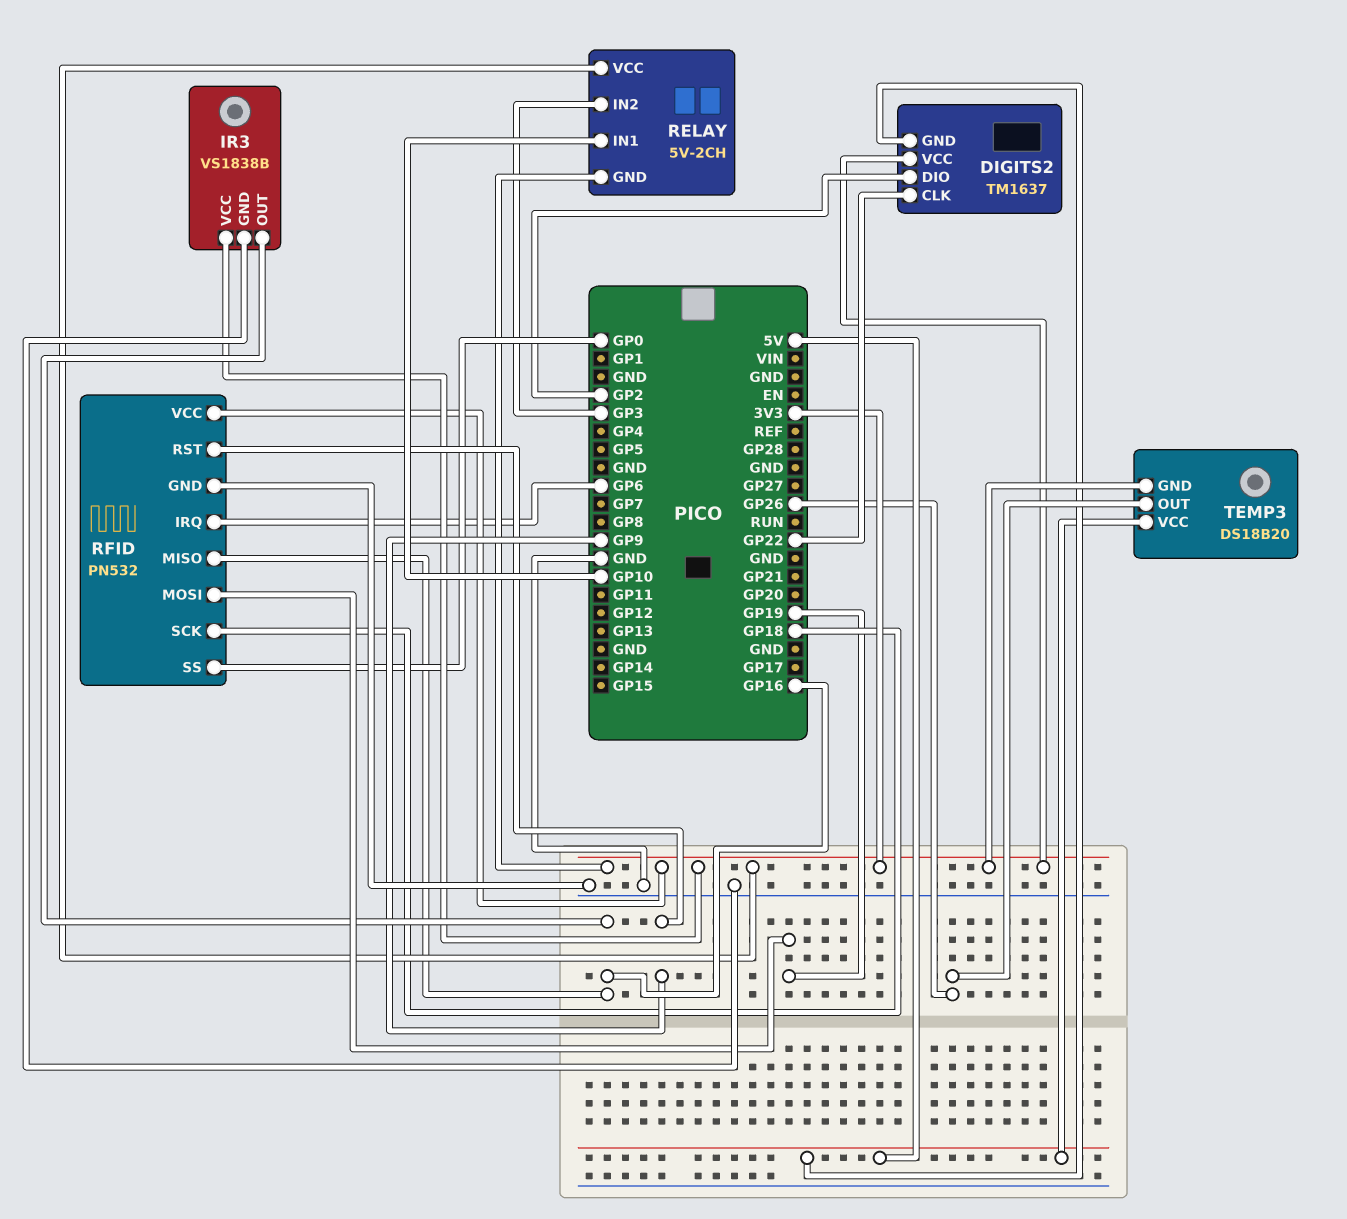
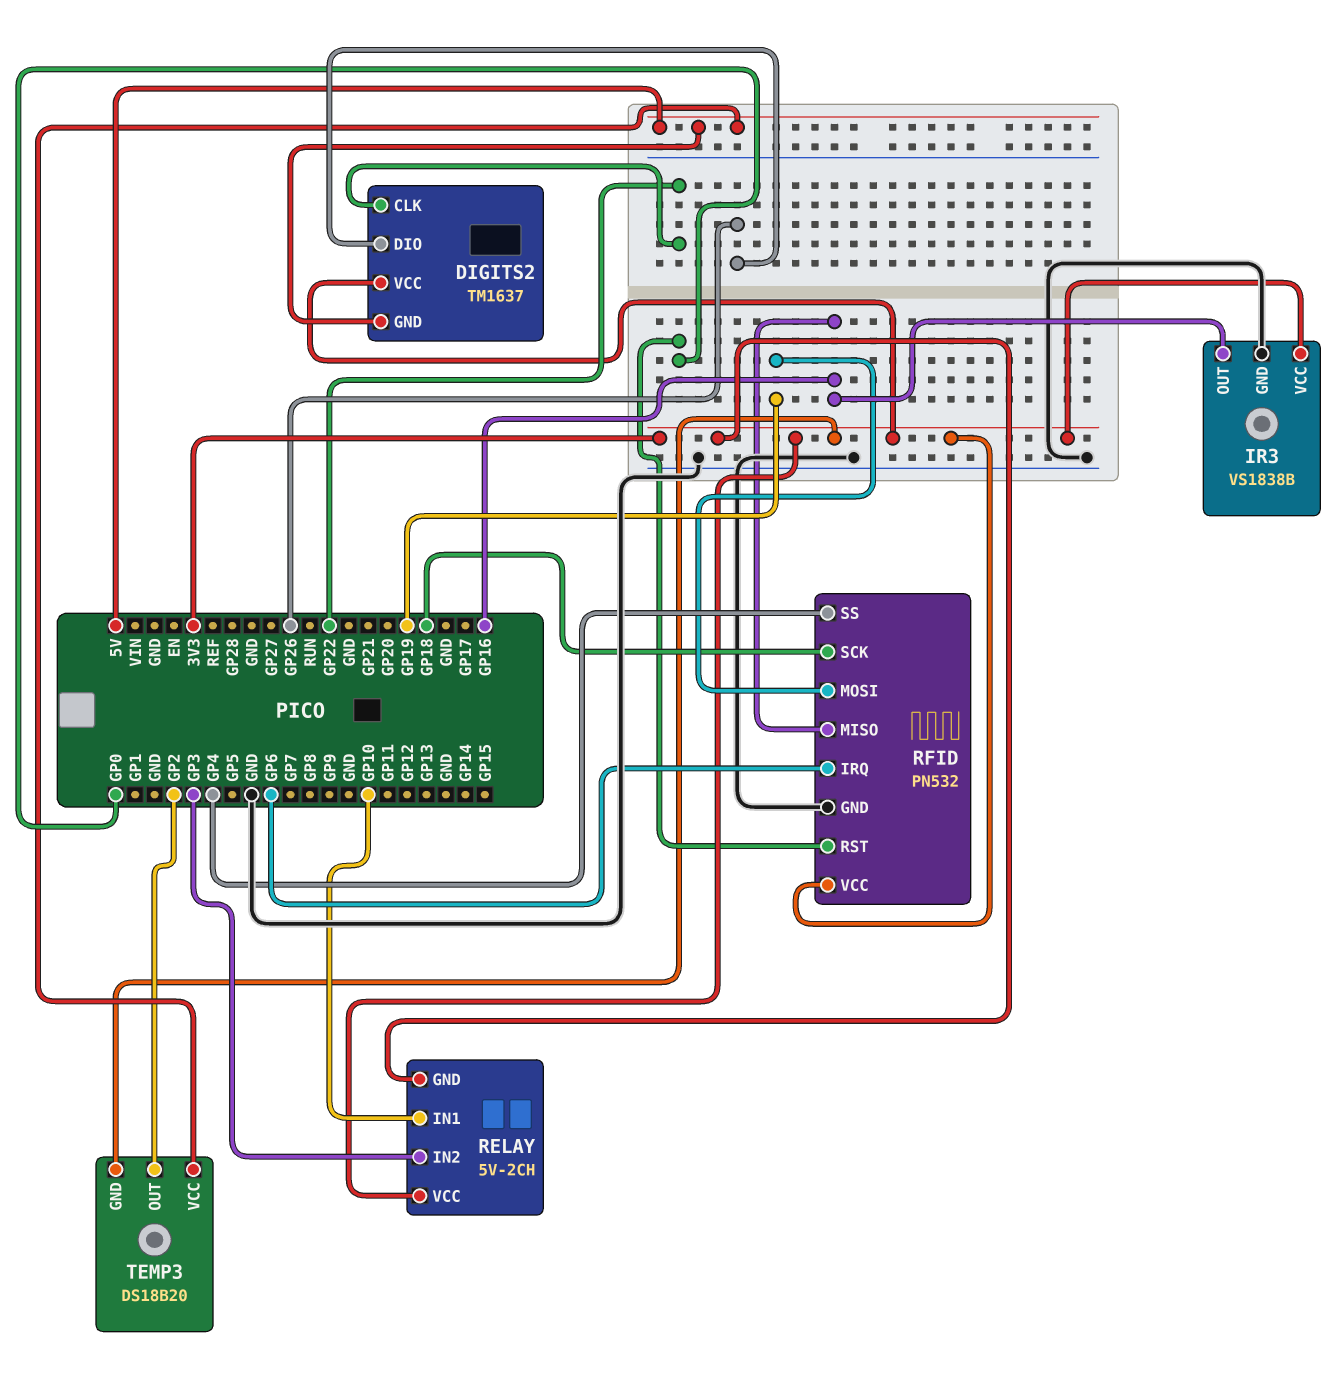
DIGITS2 pin DIO: GP2 -> GP26
RFID pin RST: GP9 -> GP0
RFID pin SS: GP0 -> GP4
TEMP3 pin OUT: GP26 -> GP2

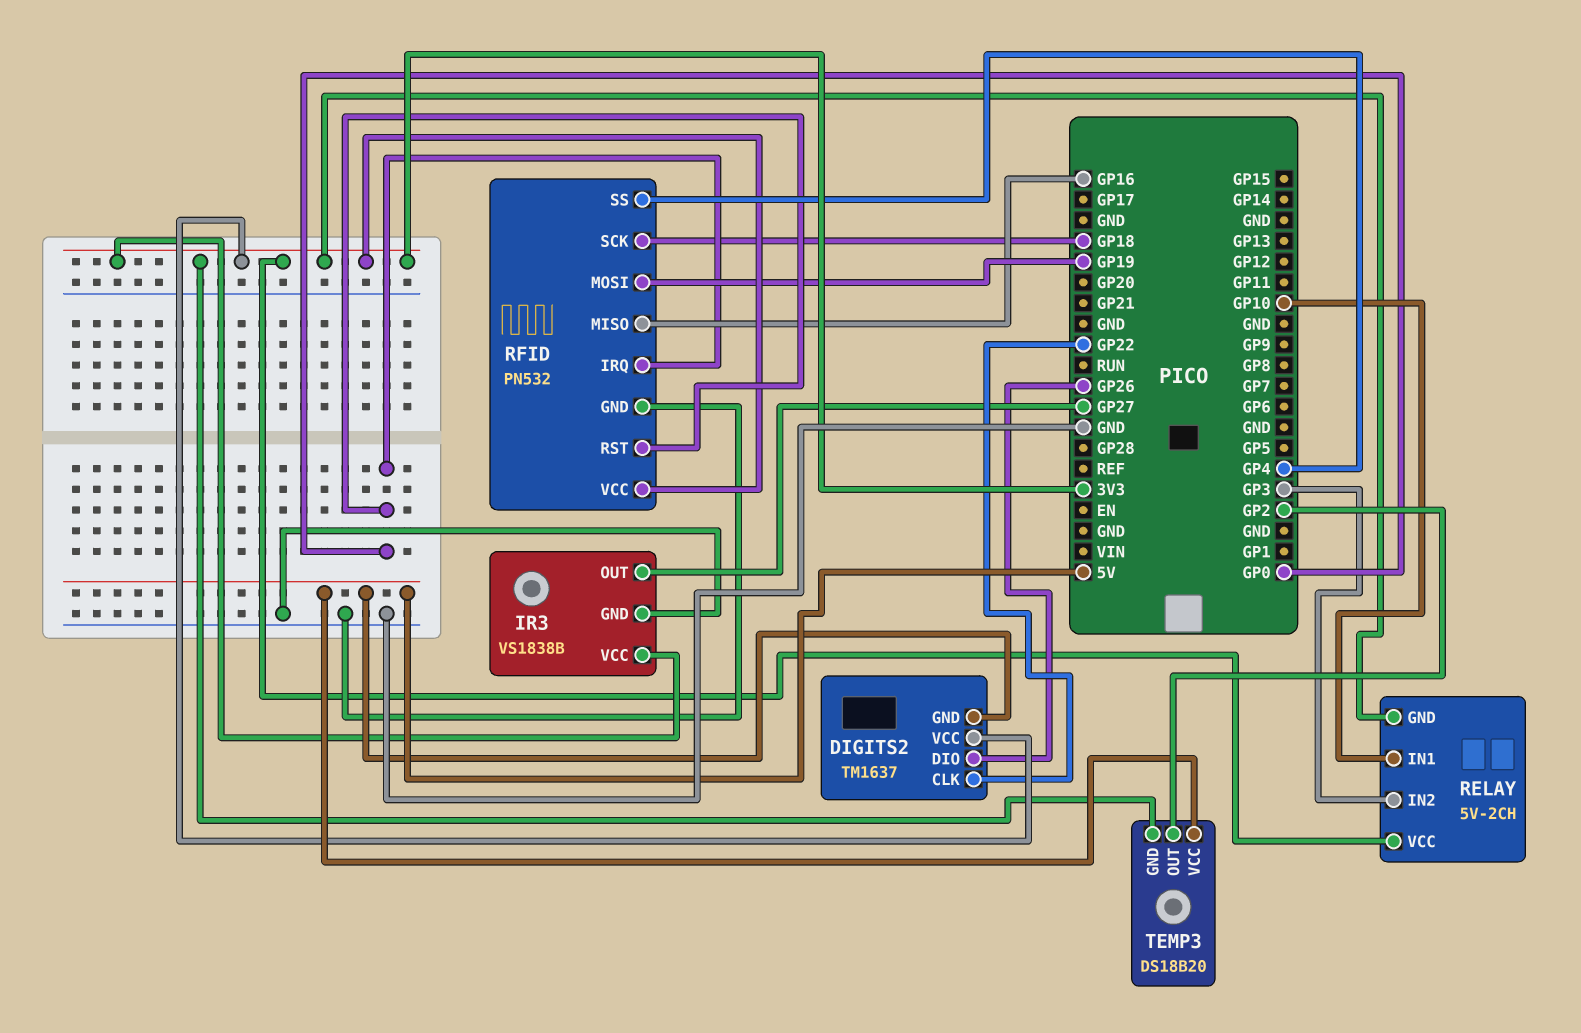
IR3 pin OUT: GP16 -> GP27
RFID pin IRQ: GP6 -> GP0

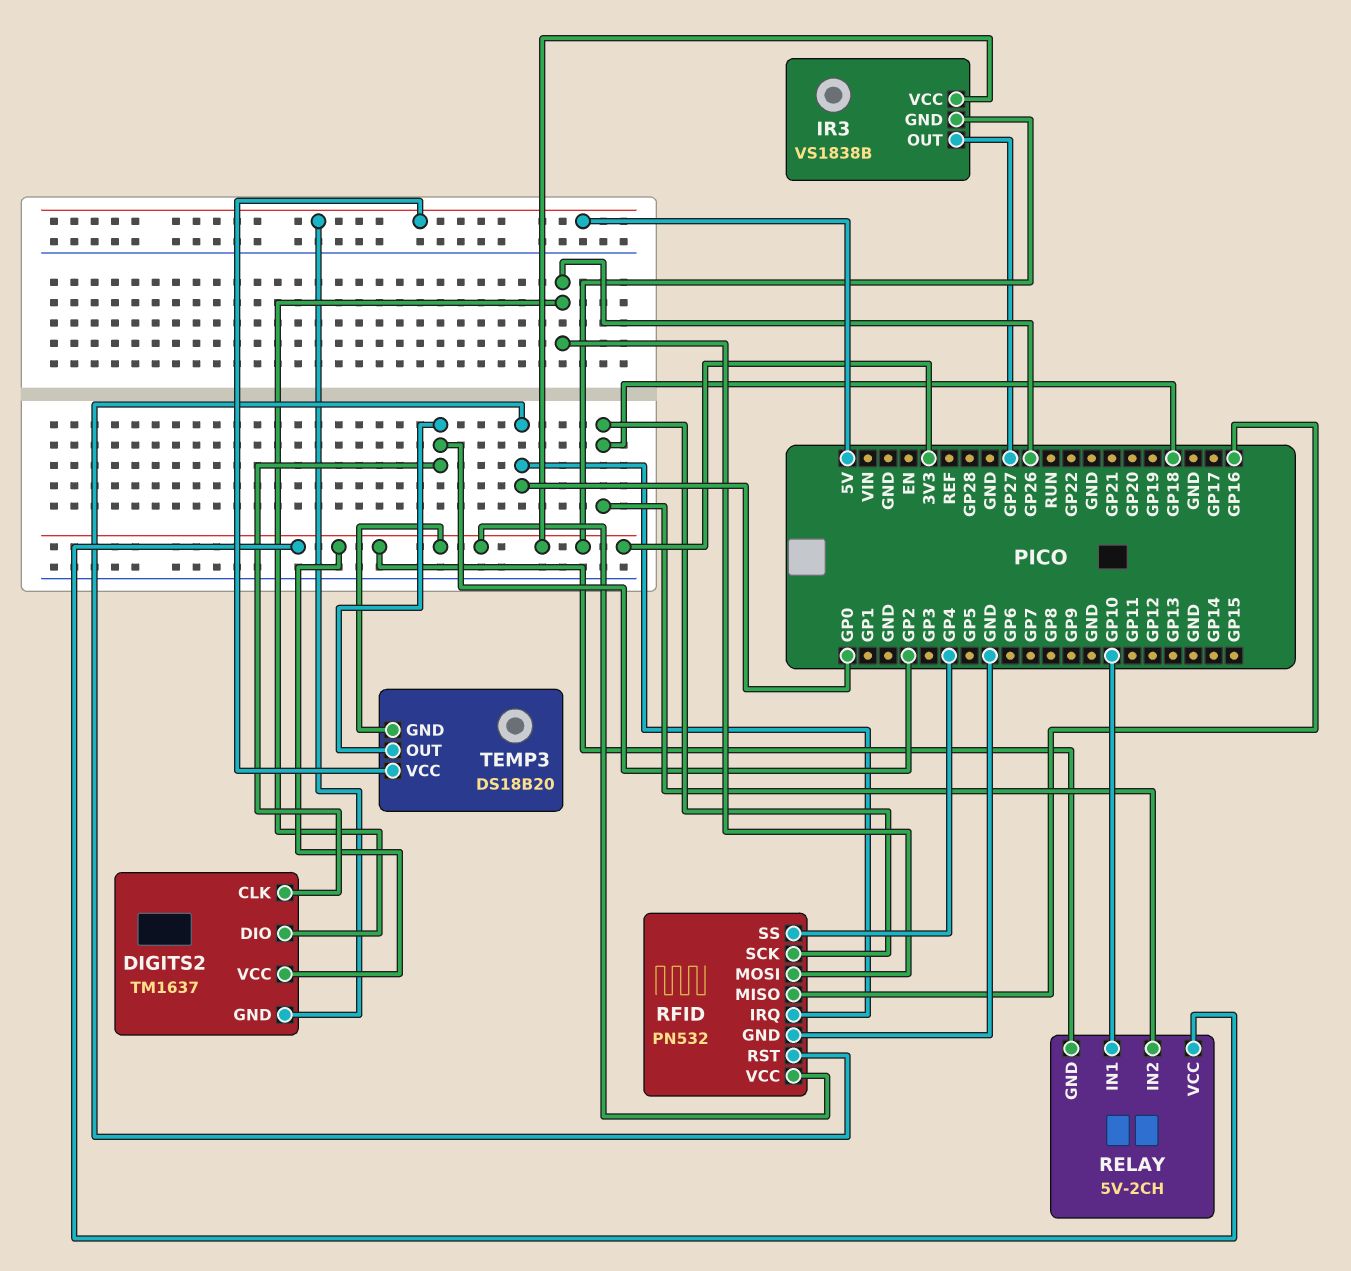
DIGITS2 pin CLK: GP22 -> GP2
IR3 pin GND: GND -> 3V3
RELAY pin IN2: GP3 -> GP18
RFID pin MOSI: GP19 -> GP26

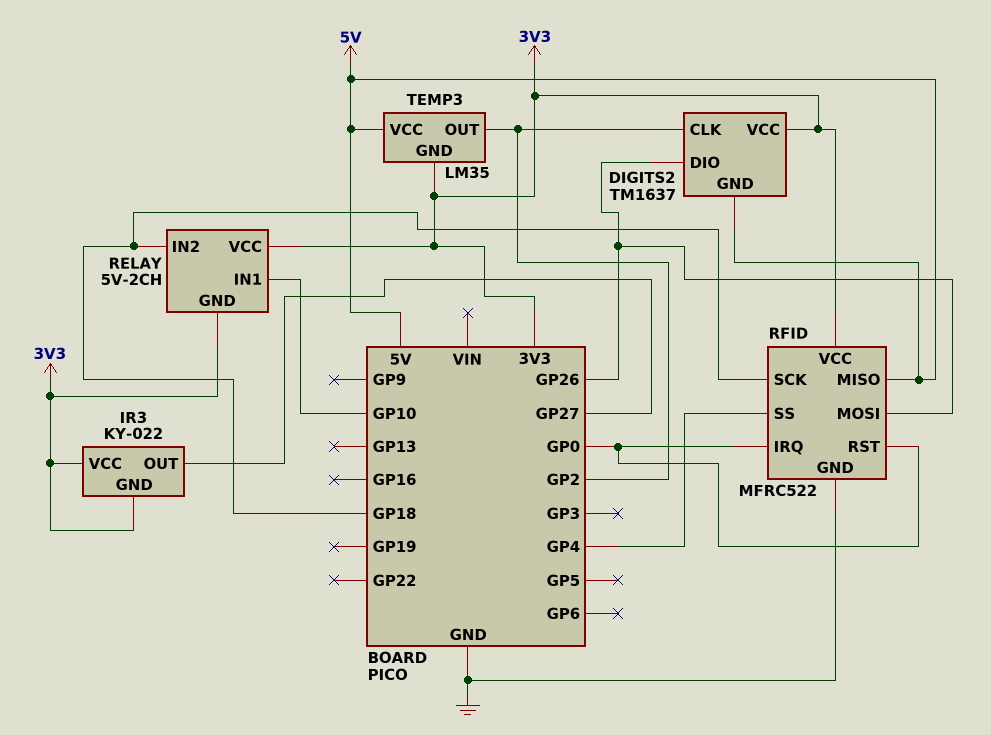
IR3: VS1838B -> KY-022
RFID: PN532 -> MFRC522
RFID pin MISO: GP16 -> 5V
TEMP3: DS18B20 -> LM35

